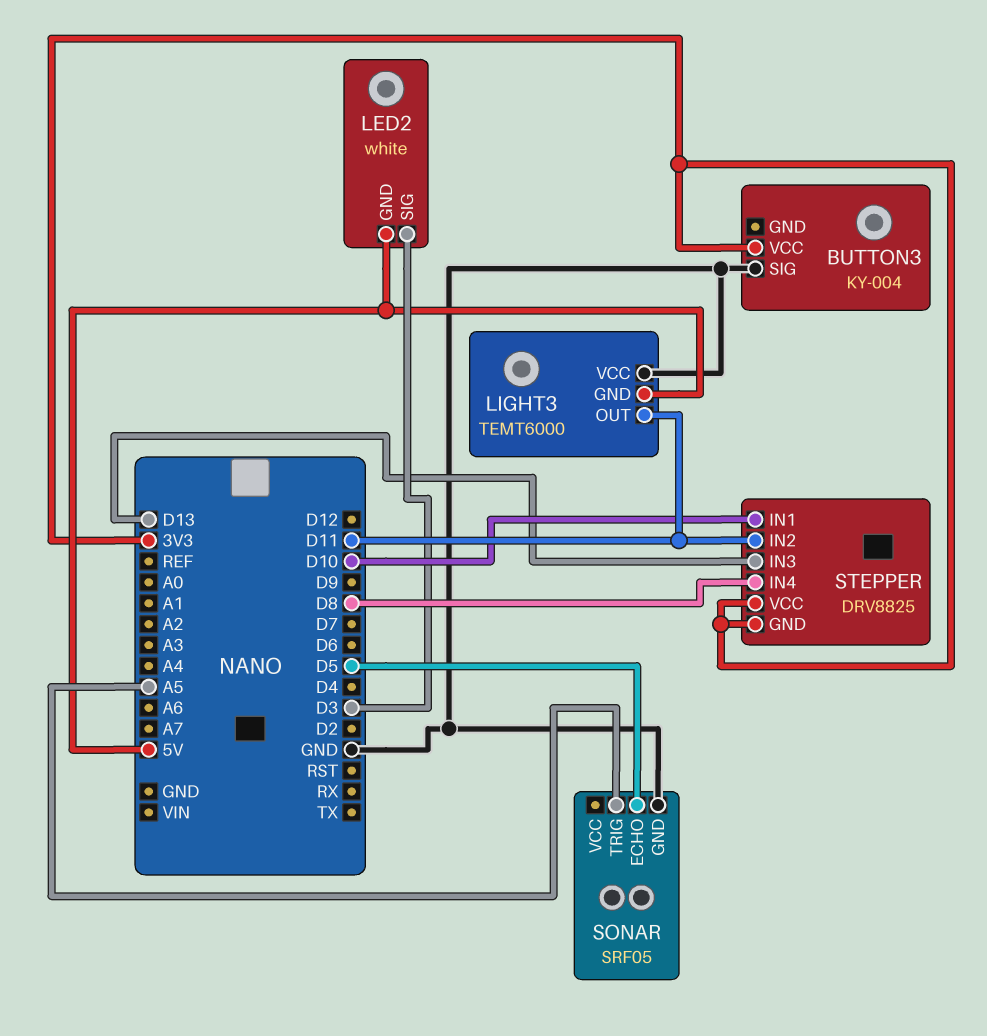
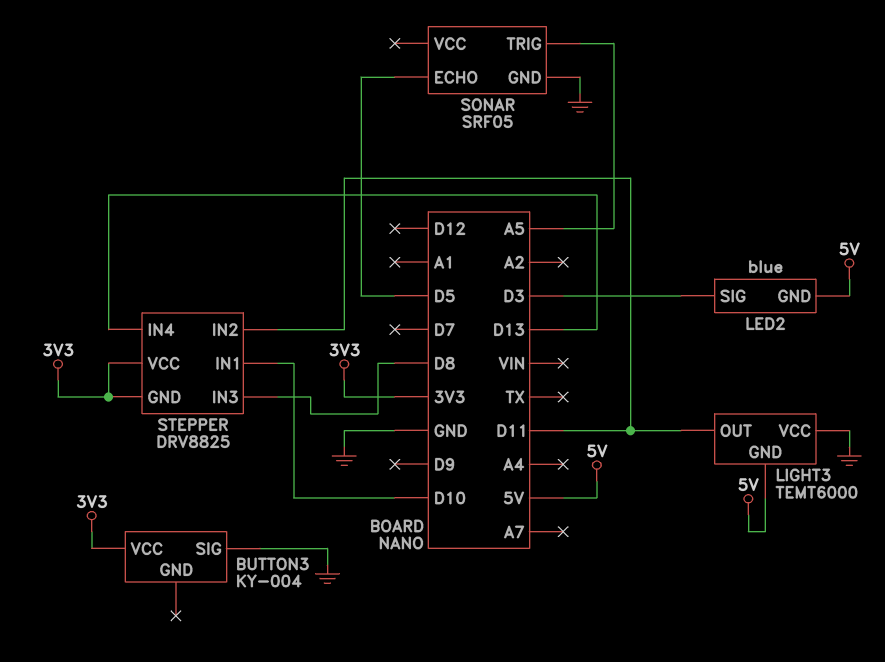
LED2: white -> blue
STEPPER pin IN3: D13 -> D8
STEPPER pin IN4: D8 -> D13

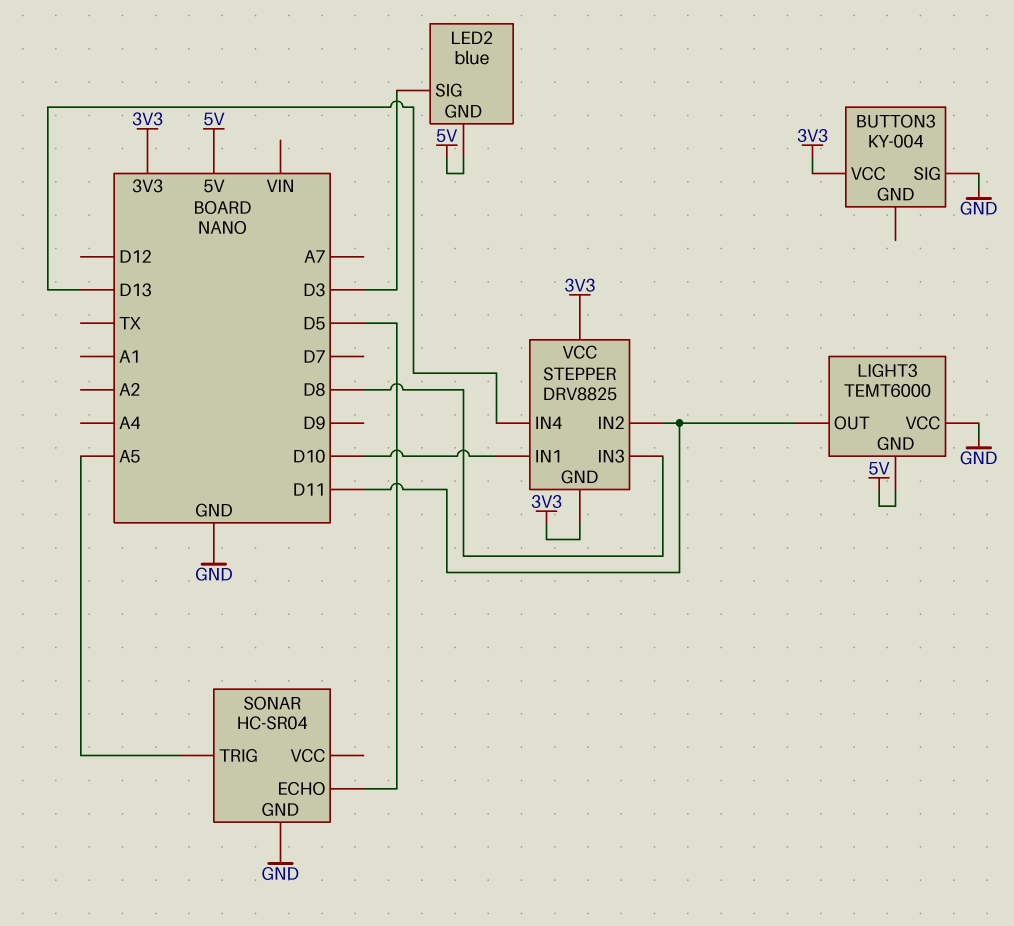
SONAR: SRF05 -> HC-SR04

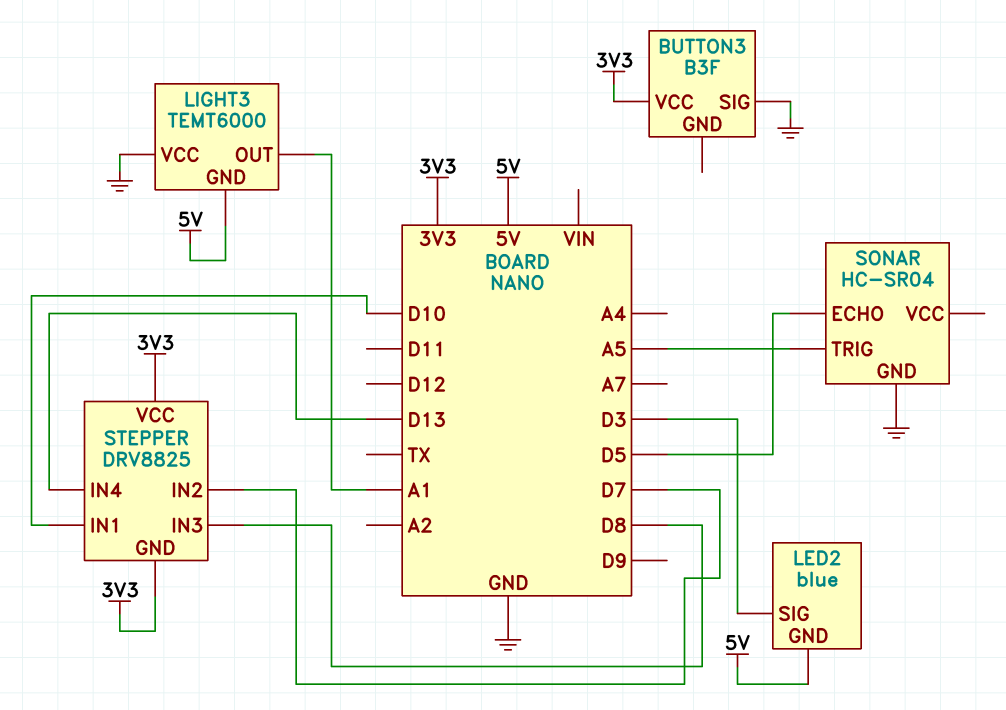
BUTTON3: KY-004 -> B3F
LIGHT3 pin OUT: D11 -> A1
STEPPER pin IN2: D11 -> D7

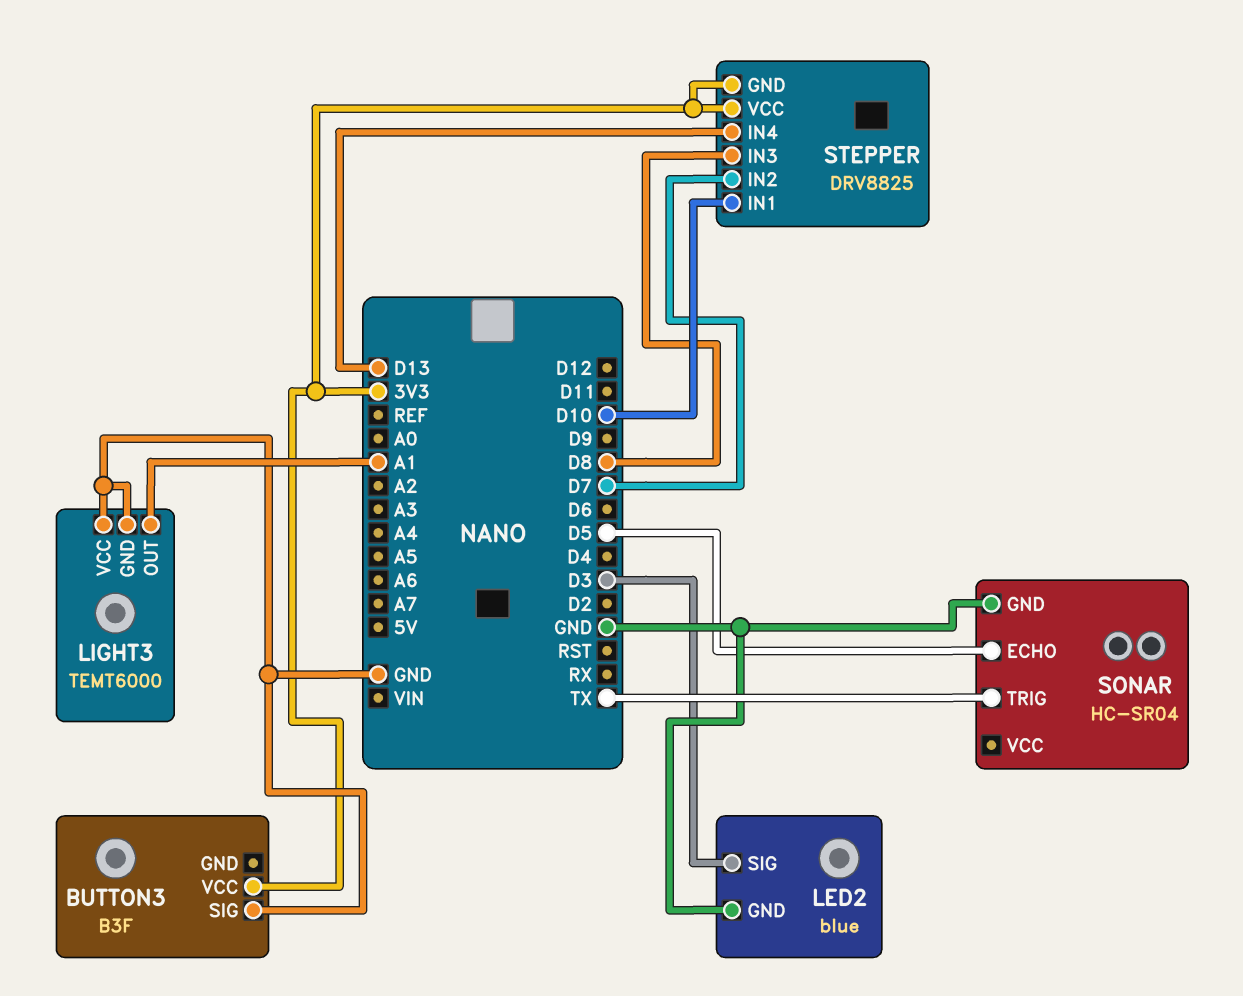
LED2 pin GND: 5V -> GND
LIGHT3 pin GND: 5V -> GND
SONAR pin TRIG: A5 -> TX

